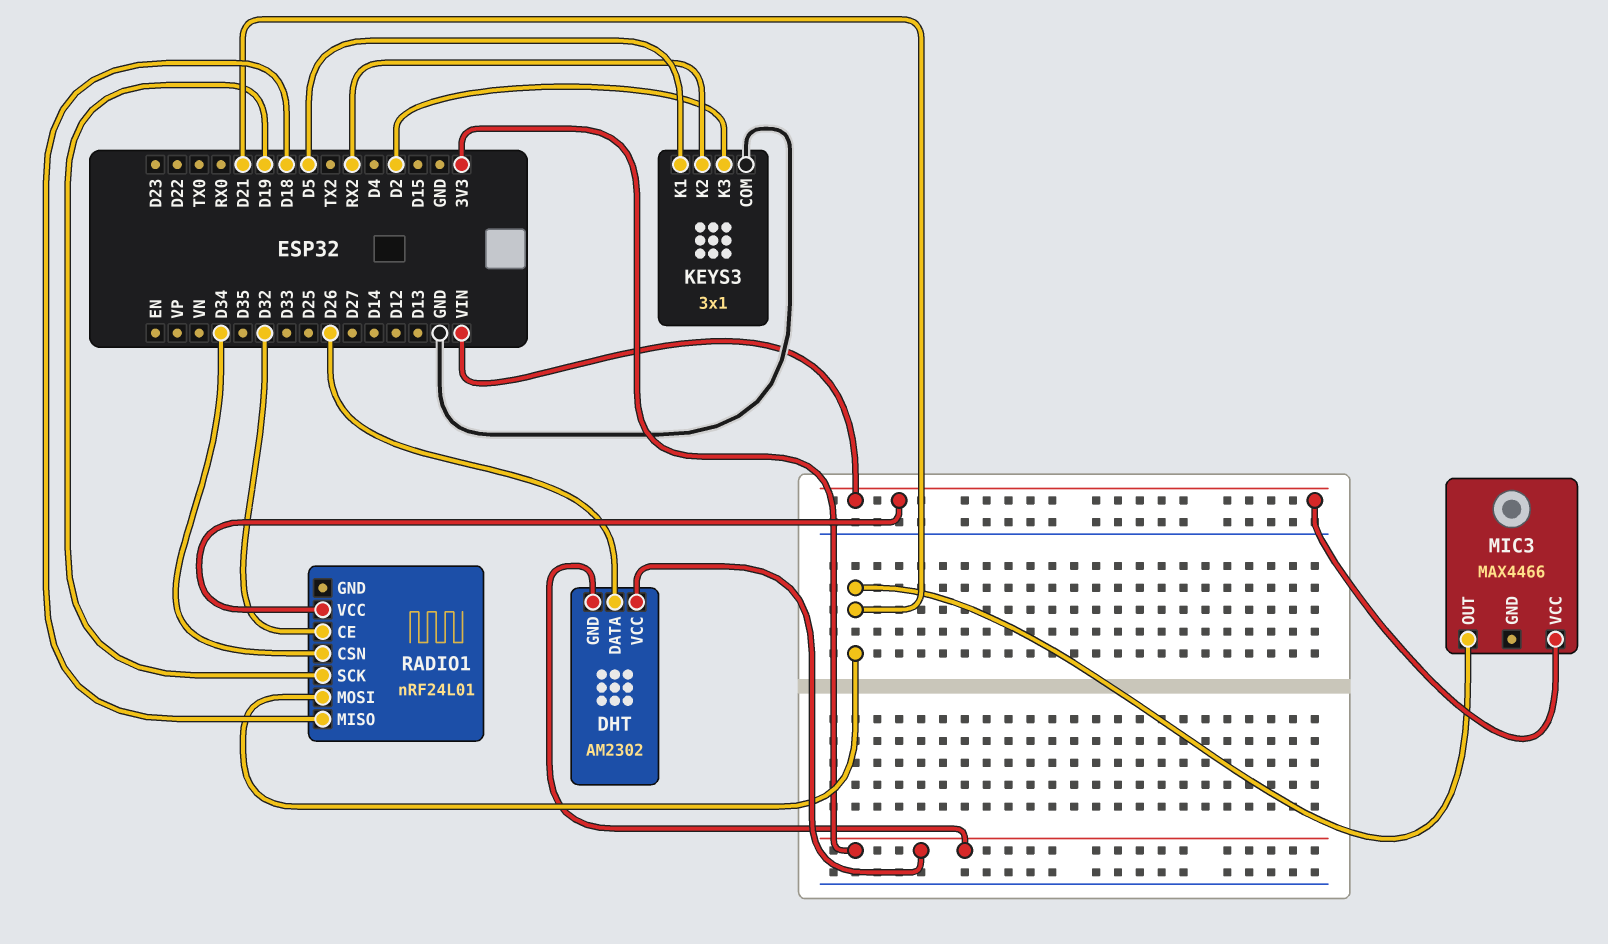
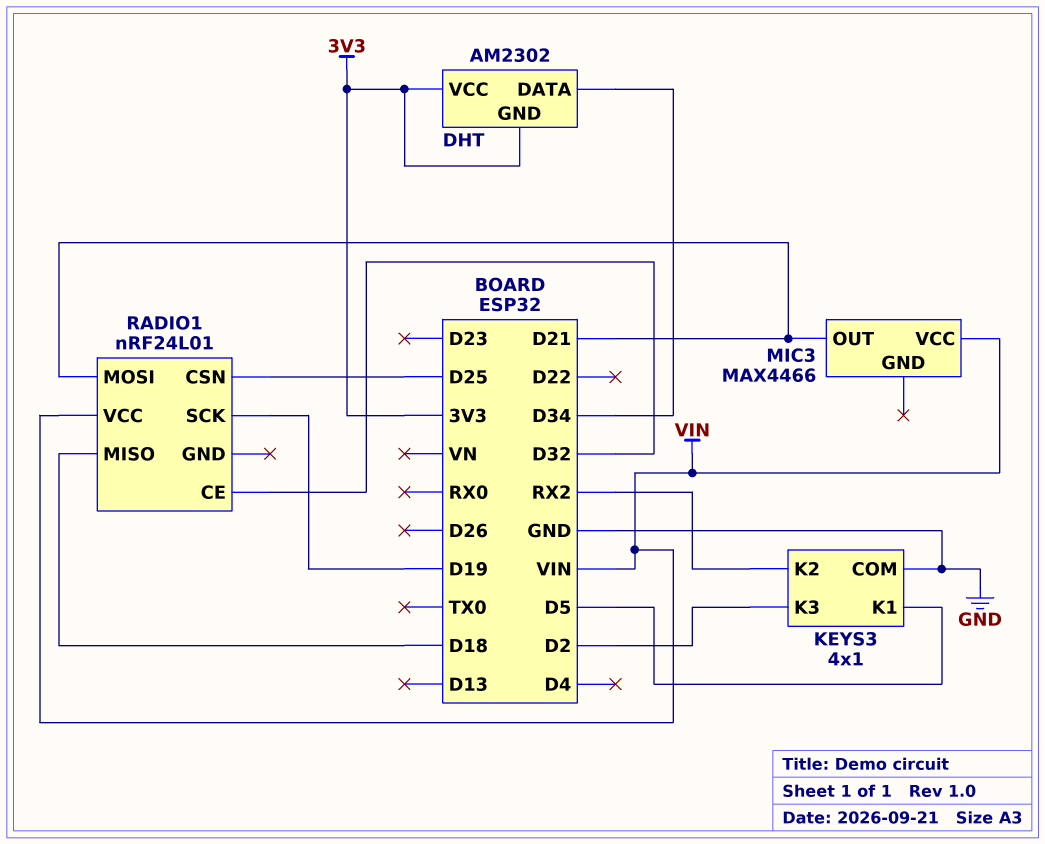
DHT pin DATA: D26 -> D34
KEYS3: 3x1 -> 4x1
RADIO1 pin CSN: D34 -> D25

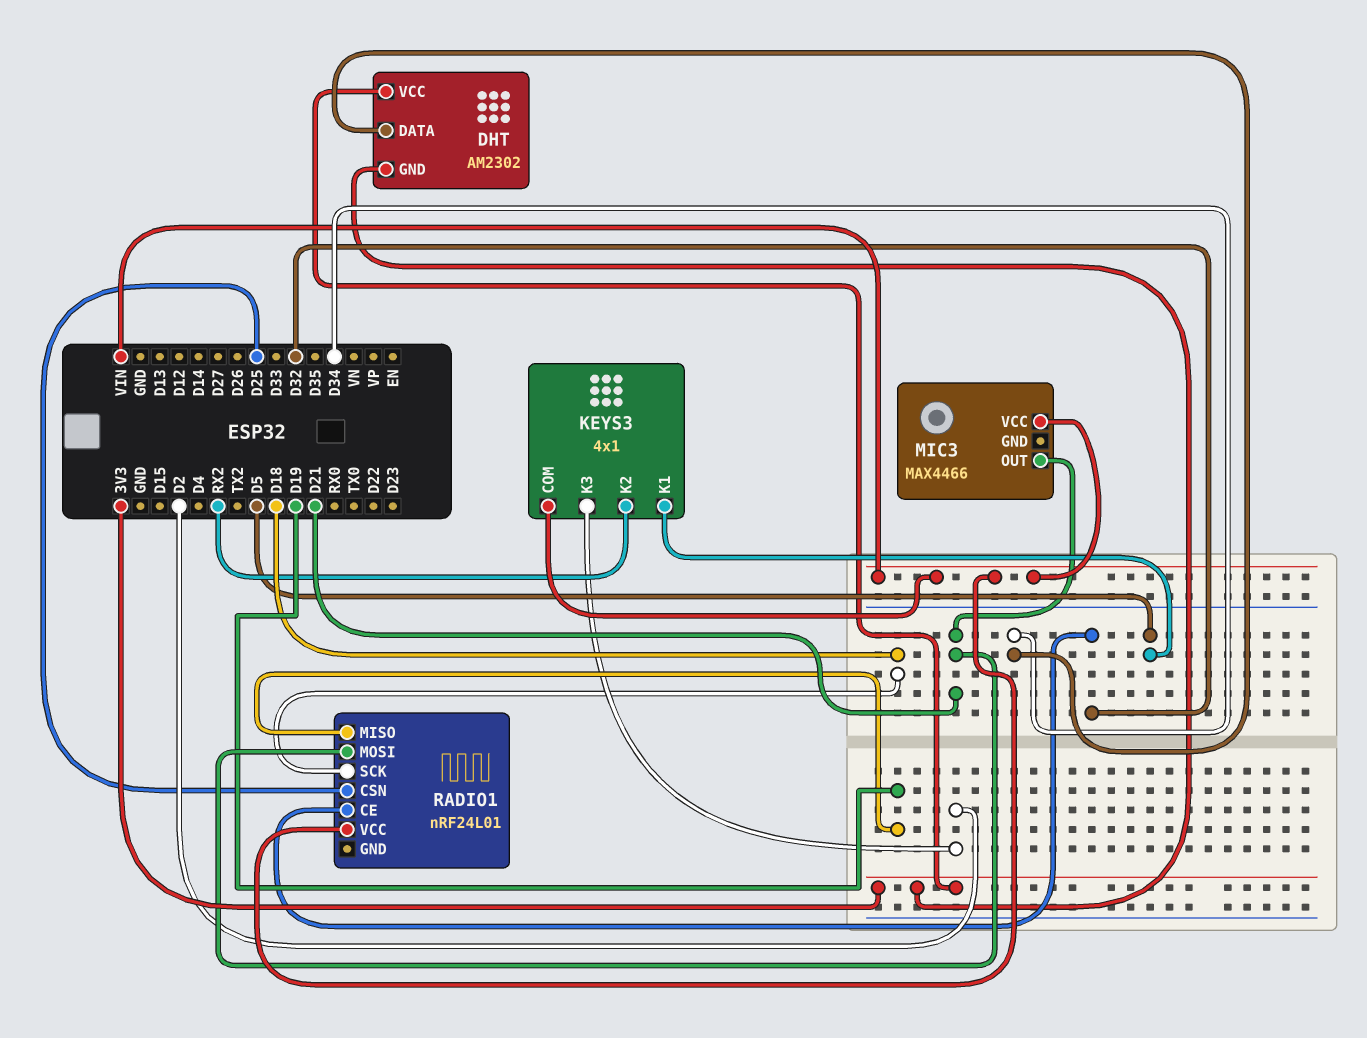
KEYS3 pin COM: GND -> VIN
RADIO1 pin MISO: D18 -> D19
RADIO1 pin SCK: D19 -> D18

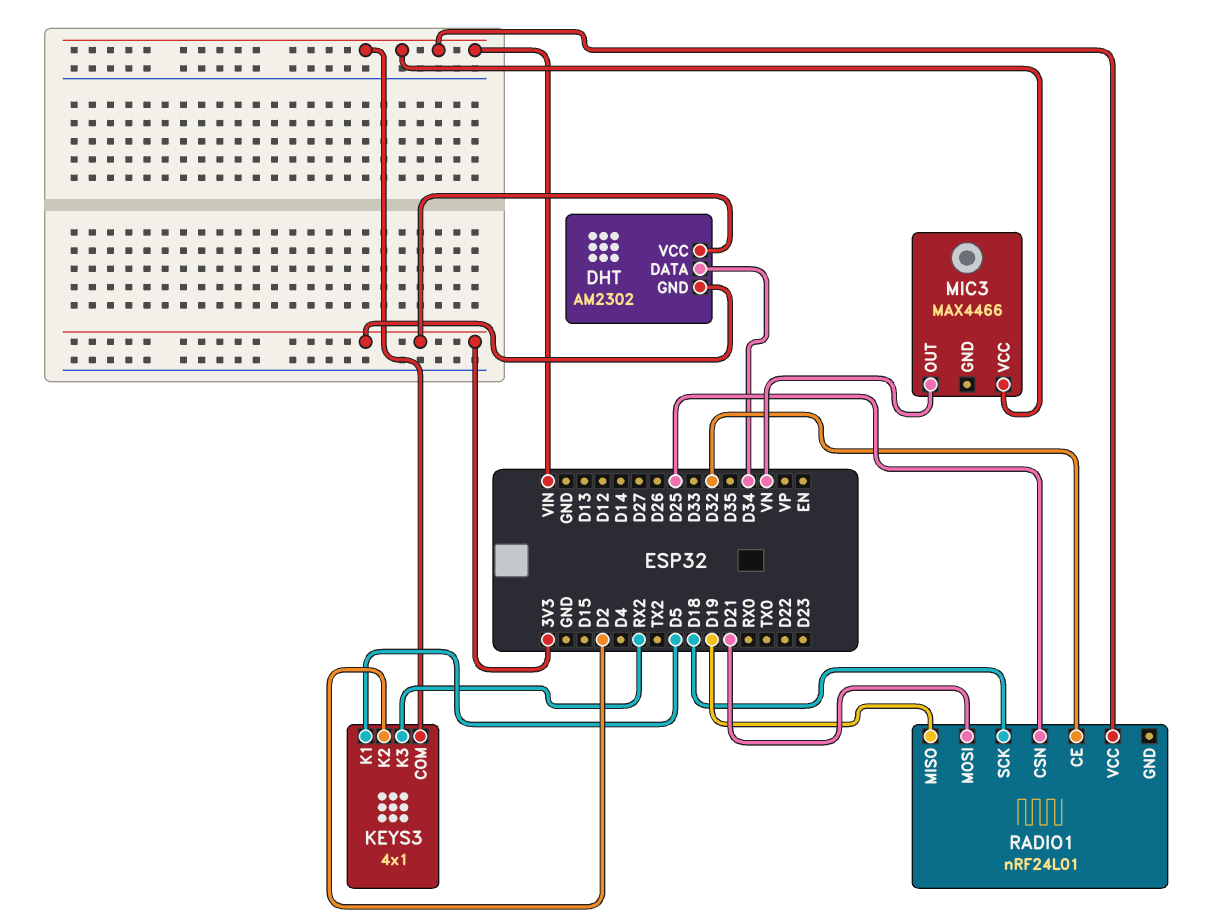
KEYS3 pin K2: RX2 -> D2
KEYS3 pin K3: D2 -> RX2
MIC3 pin OUT: D21 -> VN

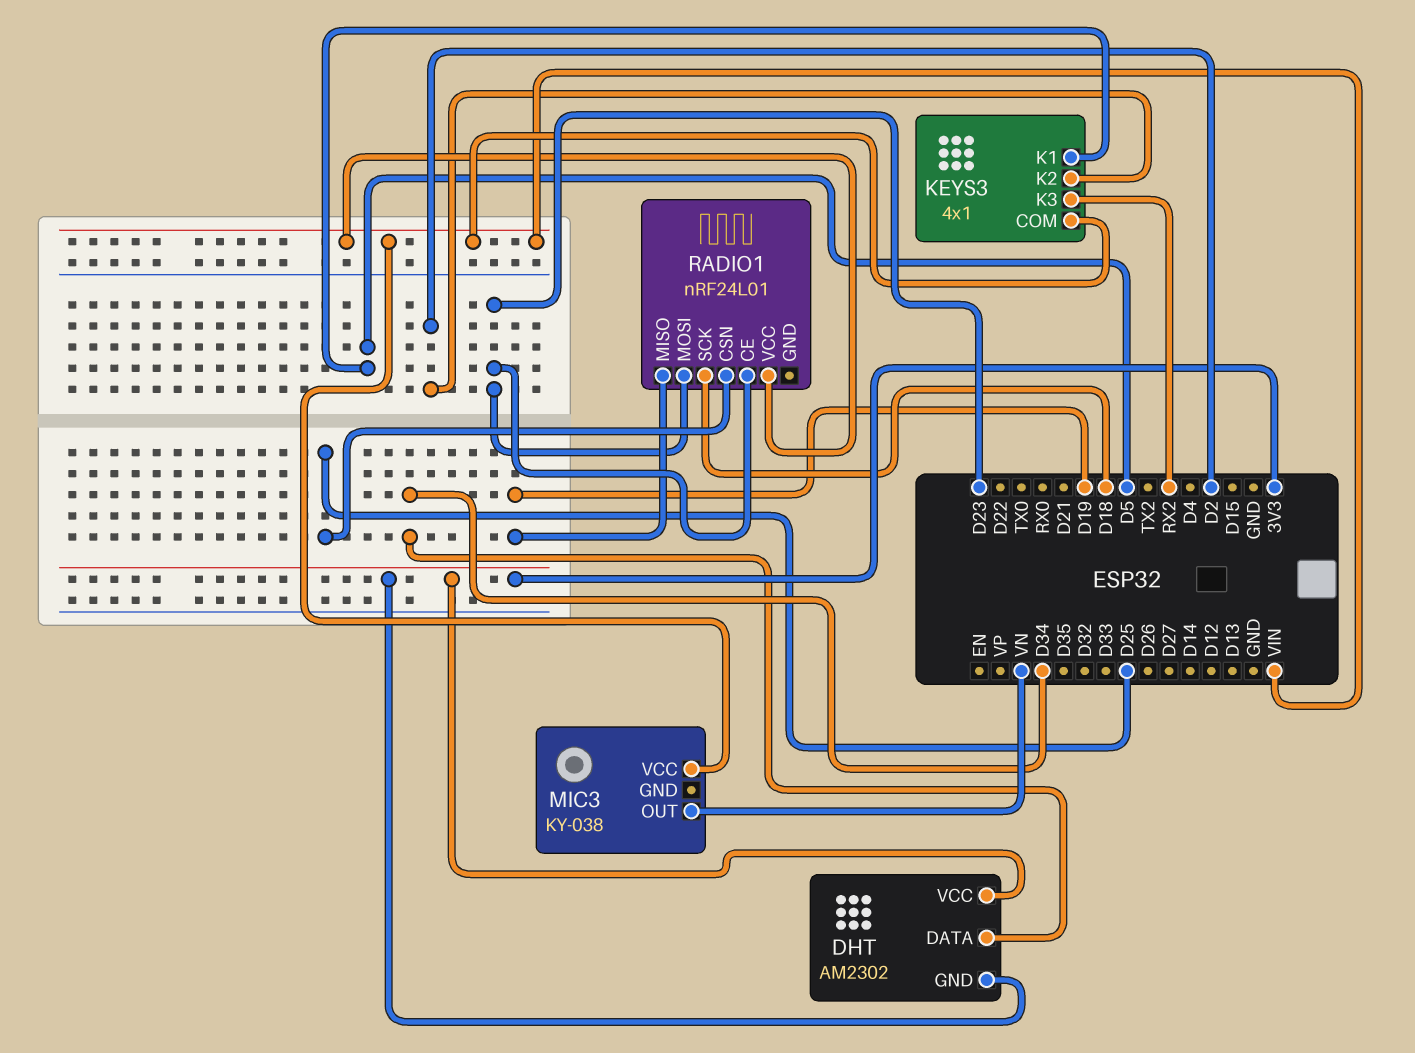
MIC3: MAX4466 -> KY-038
RADIO1 pin CE: D32 -> D23
RADIO1 pin MOSI: D21 -> D23

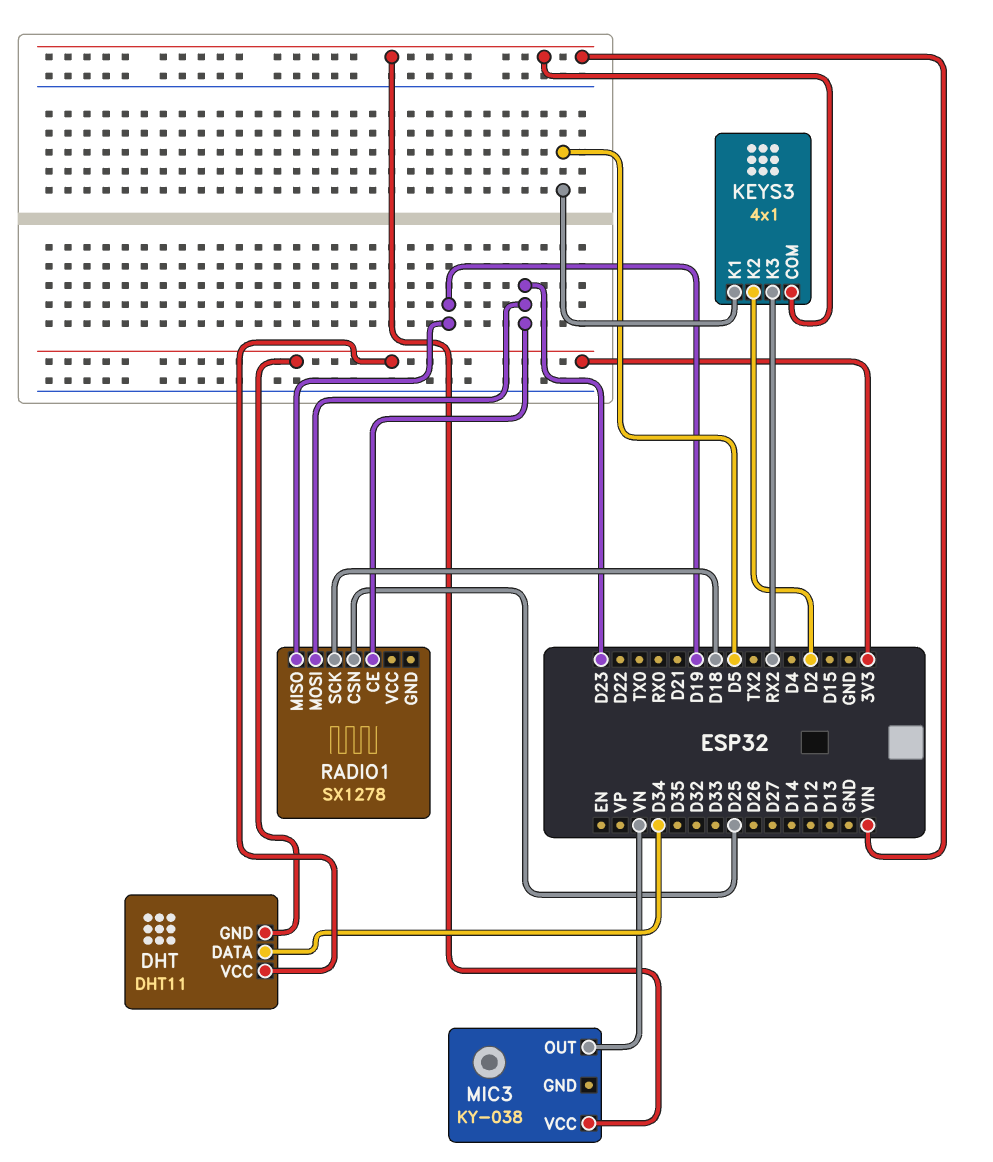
DHT: AM2302 -> DHT11
RADIO1: nRF24L01 -> SX1278
RADIO1 pin VCC: VIN -> none

